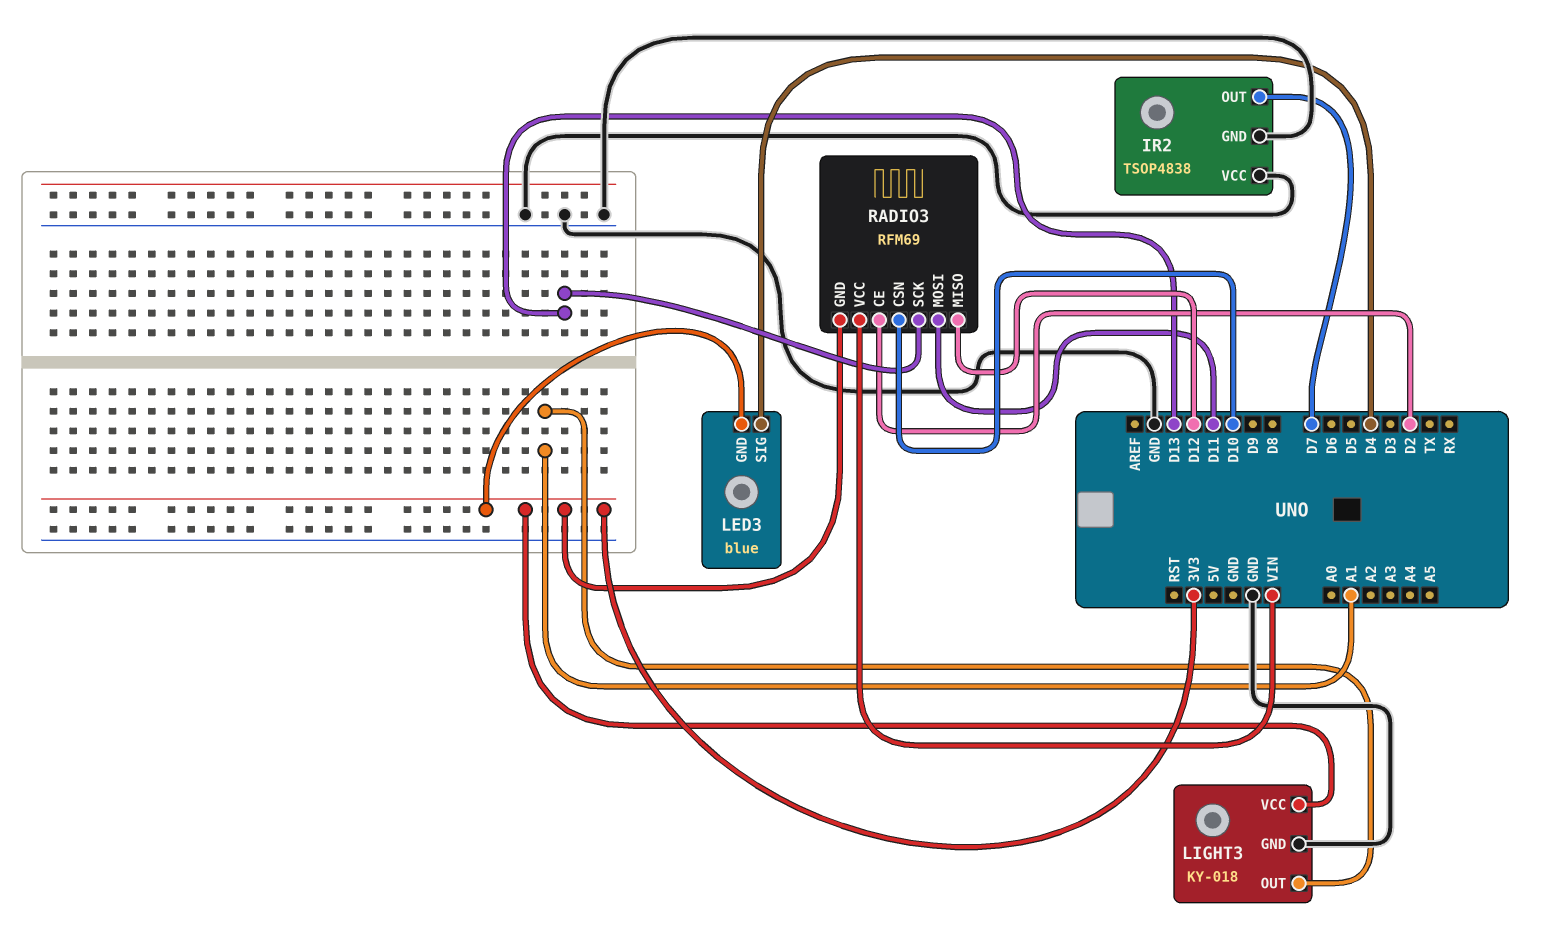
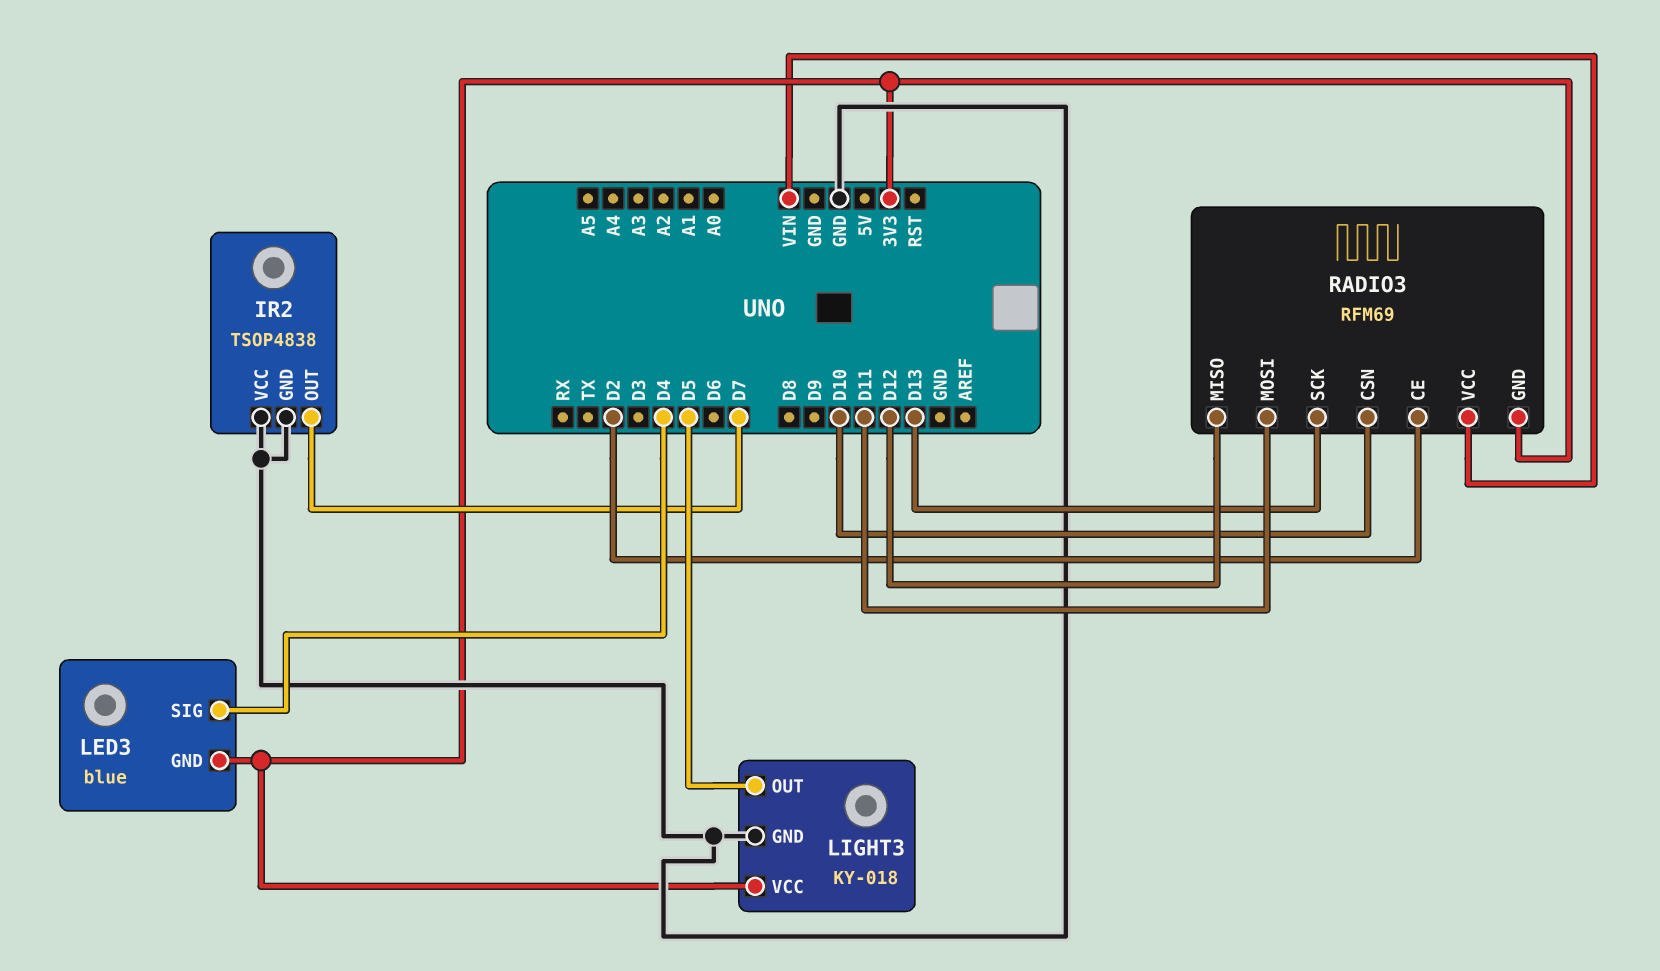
LIGHT3 pin OUT: A1 -> D5

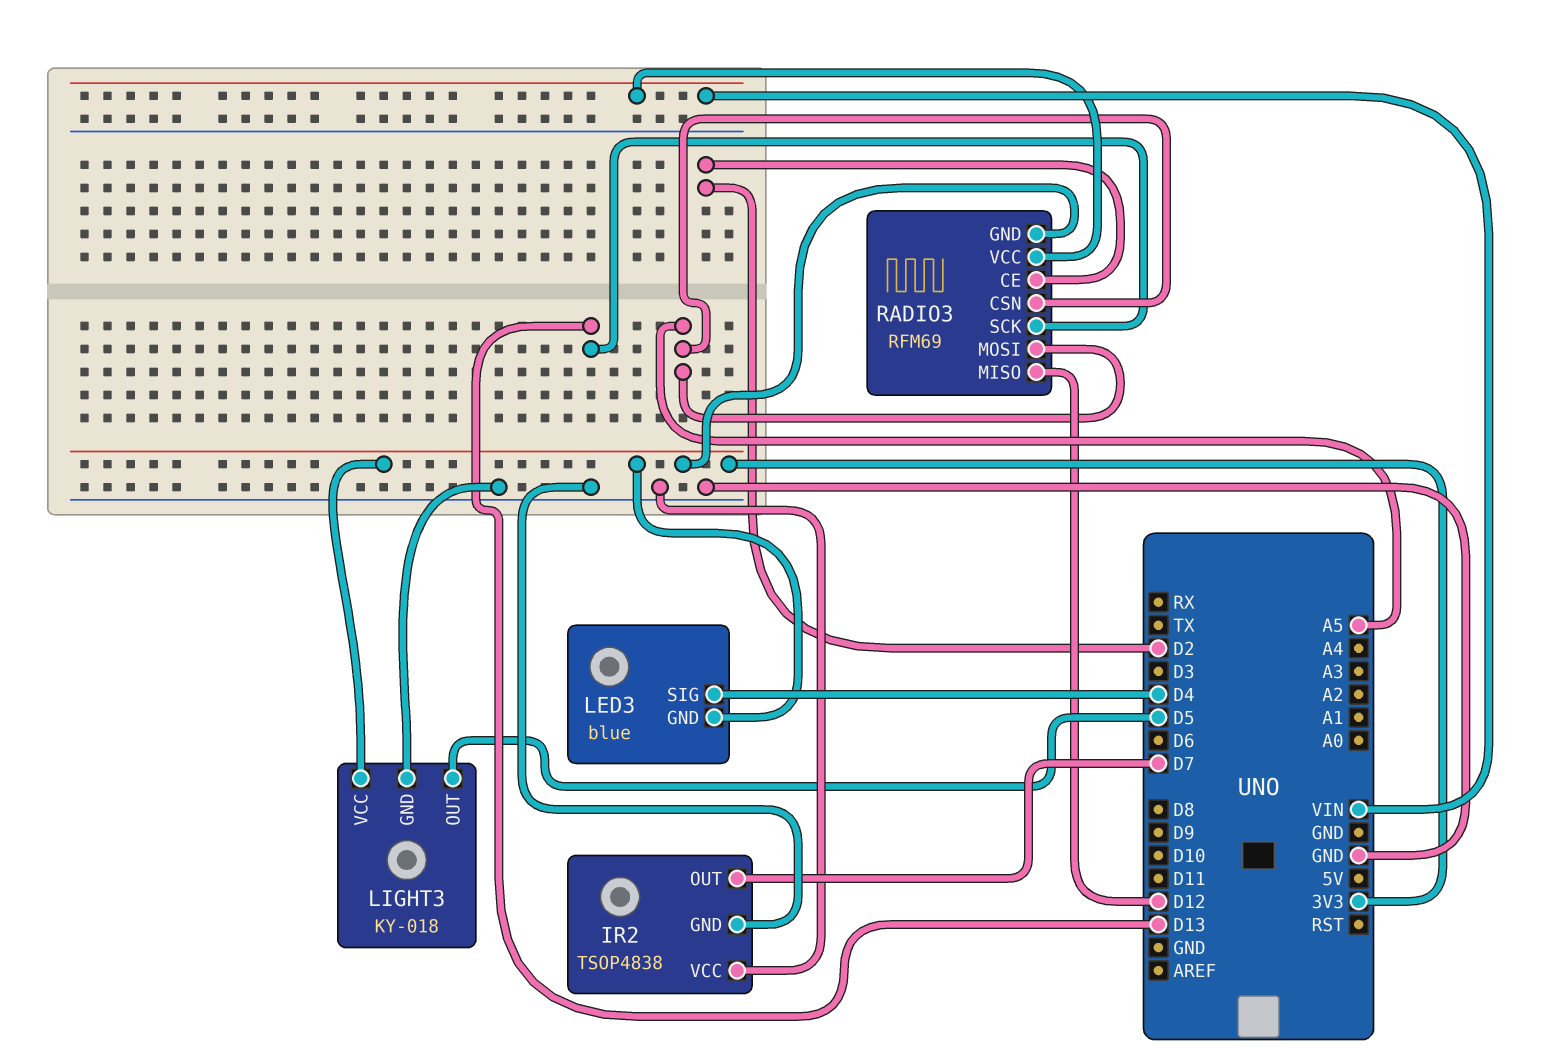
RADIO3 pin CSN: D10 -> A5
RADIO3 pin MOSI: D11 -> A5

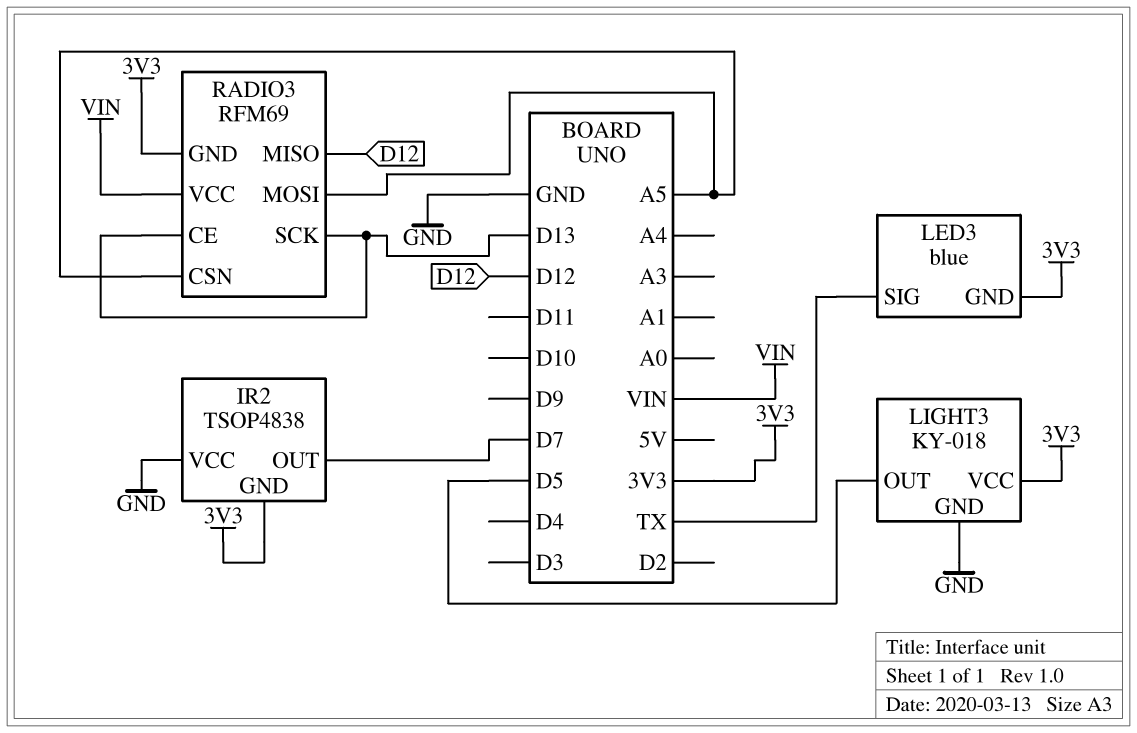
IR2 pin GND: GND -> 3V3
LED3 pin SIG: D4 -> TX
RADIO3 pin CE: D2 -> D13

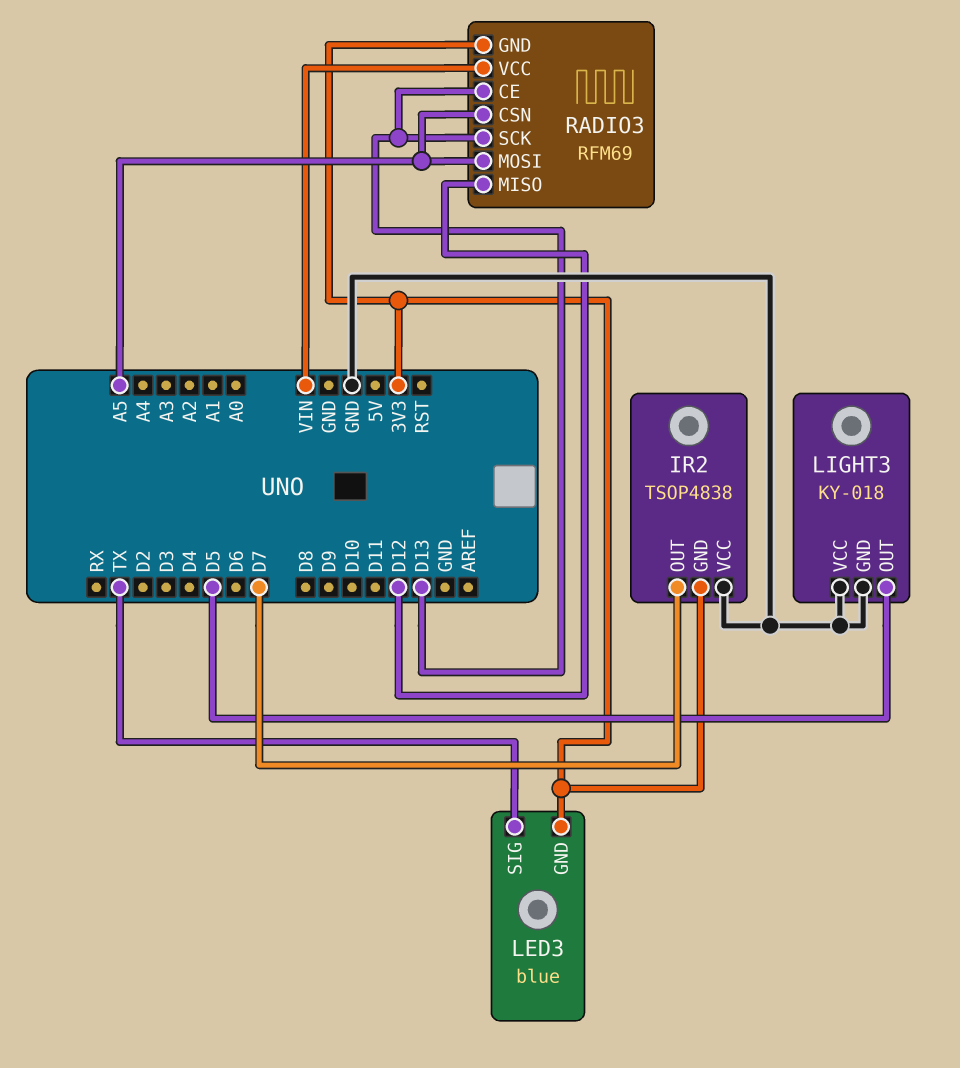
LIGHT3 pin VCC: 3V3 -> GND

